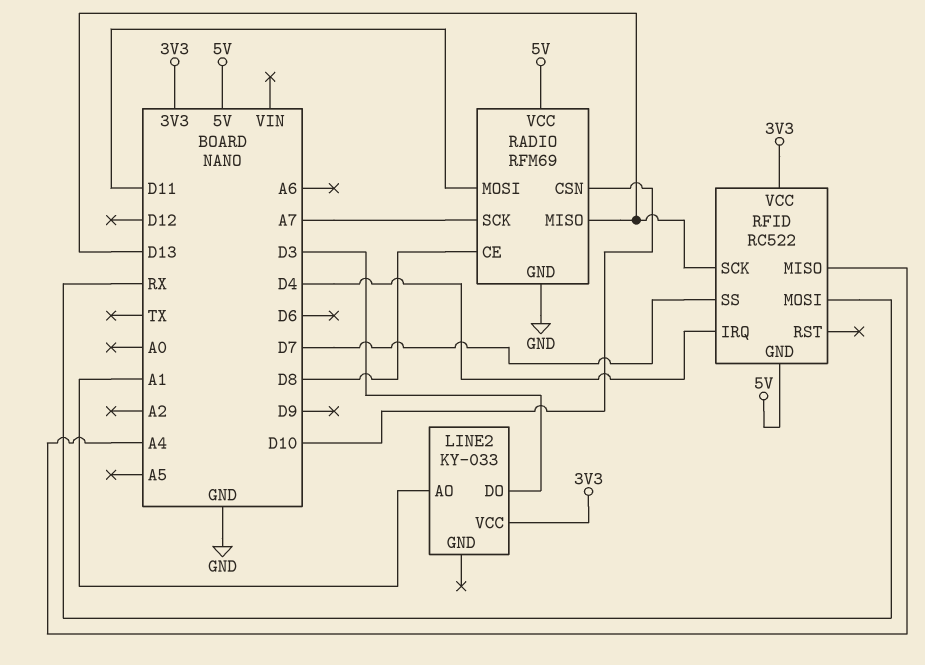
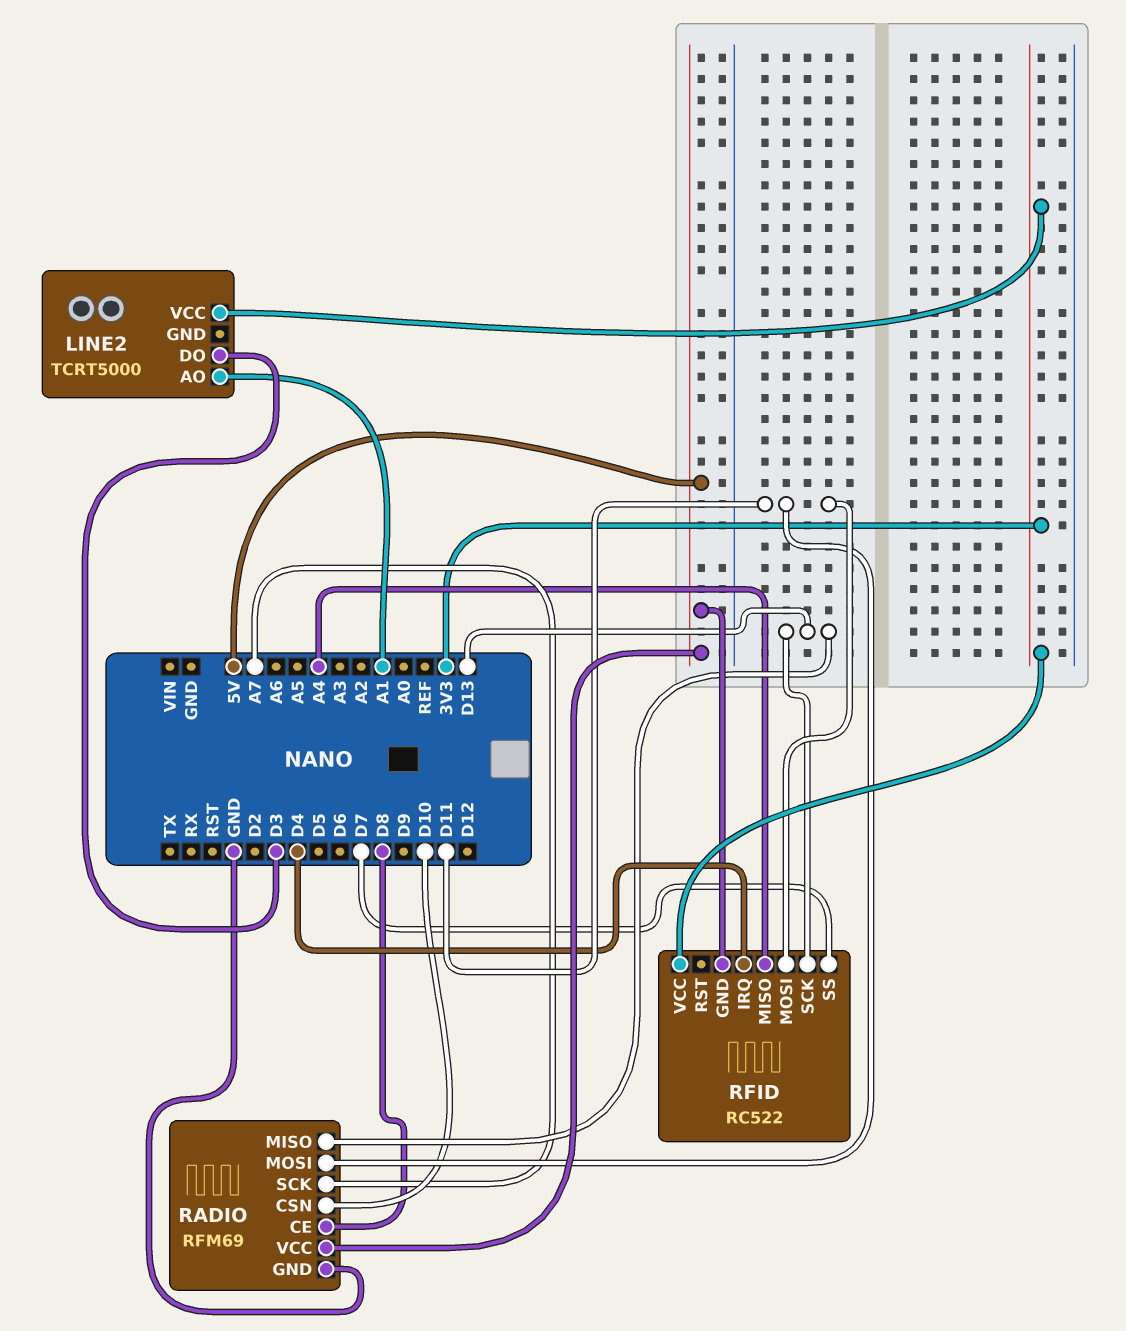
LINE2: KY-033 -> TCRT5000
RFID pin MOSI: RX -> D11

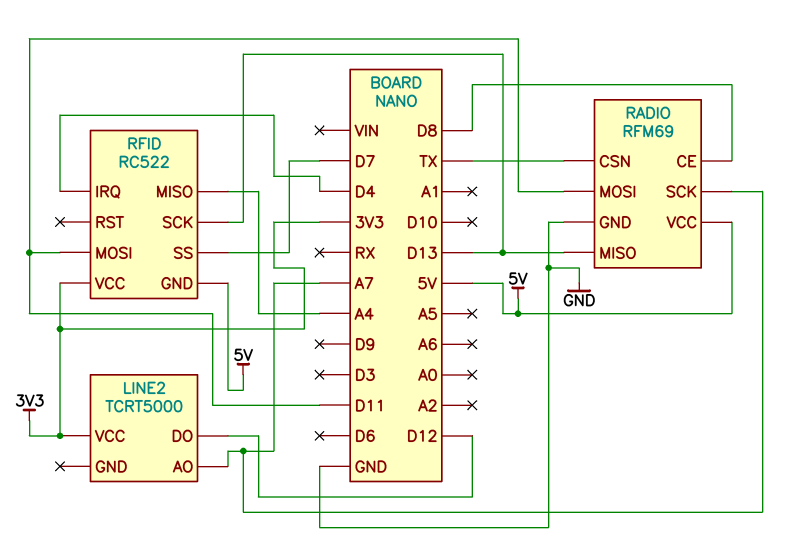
LINE2 pin AO: A1 -> A7
LINE2 pin DO: D3 -> D12
RADIO pin CSN: D10 -> TX

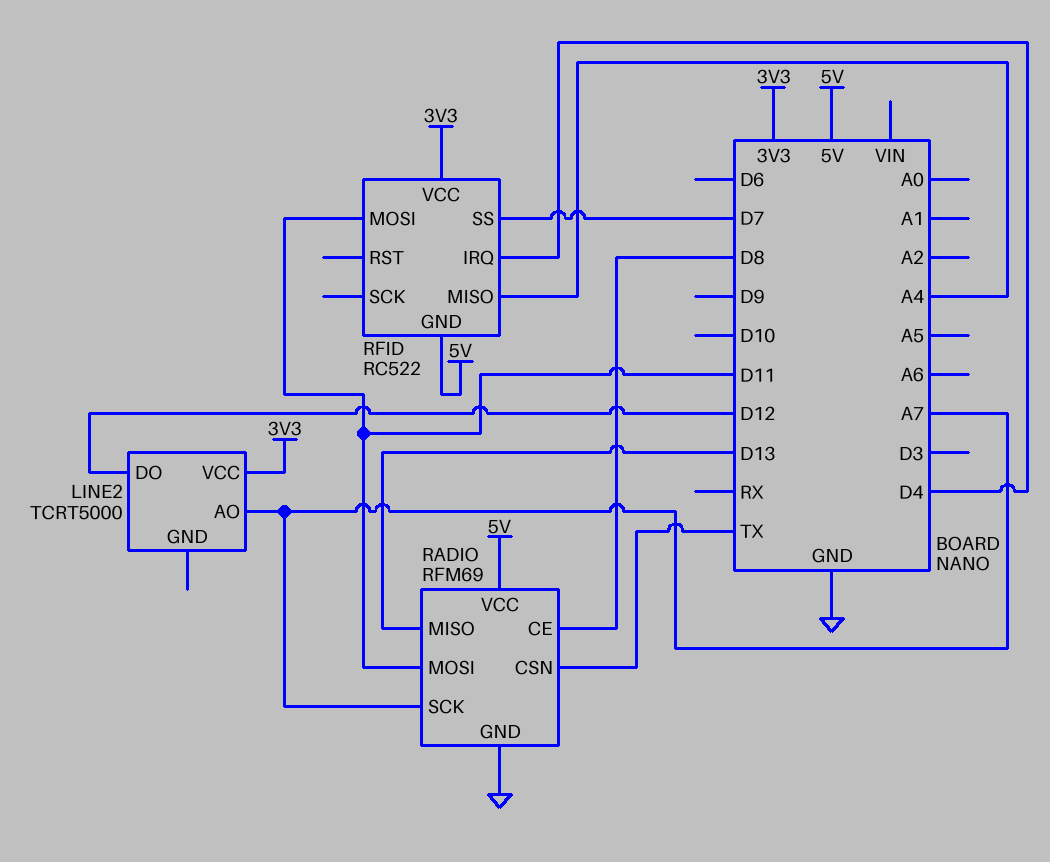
RFID pin SCK: D13 -> none

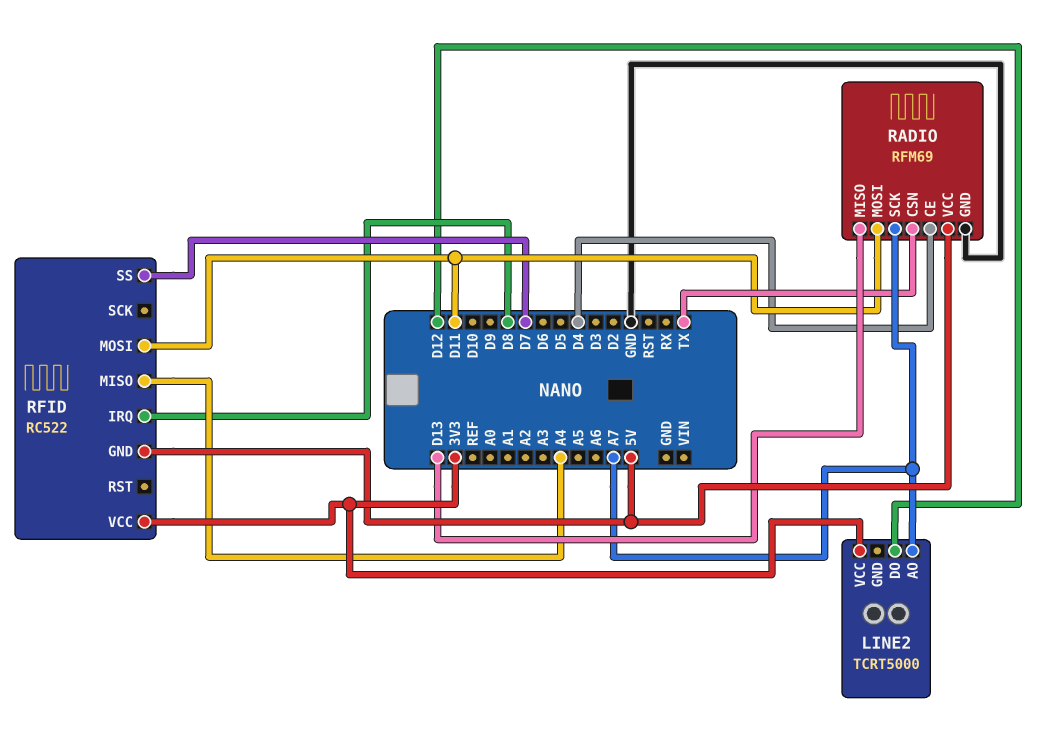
RADIO pin CE: D8 -> D4
RFID pin IRQ: D4 -> D8

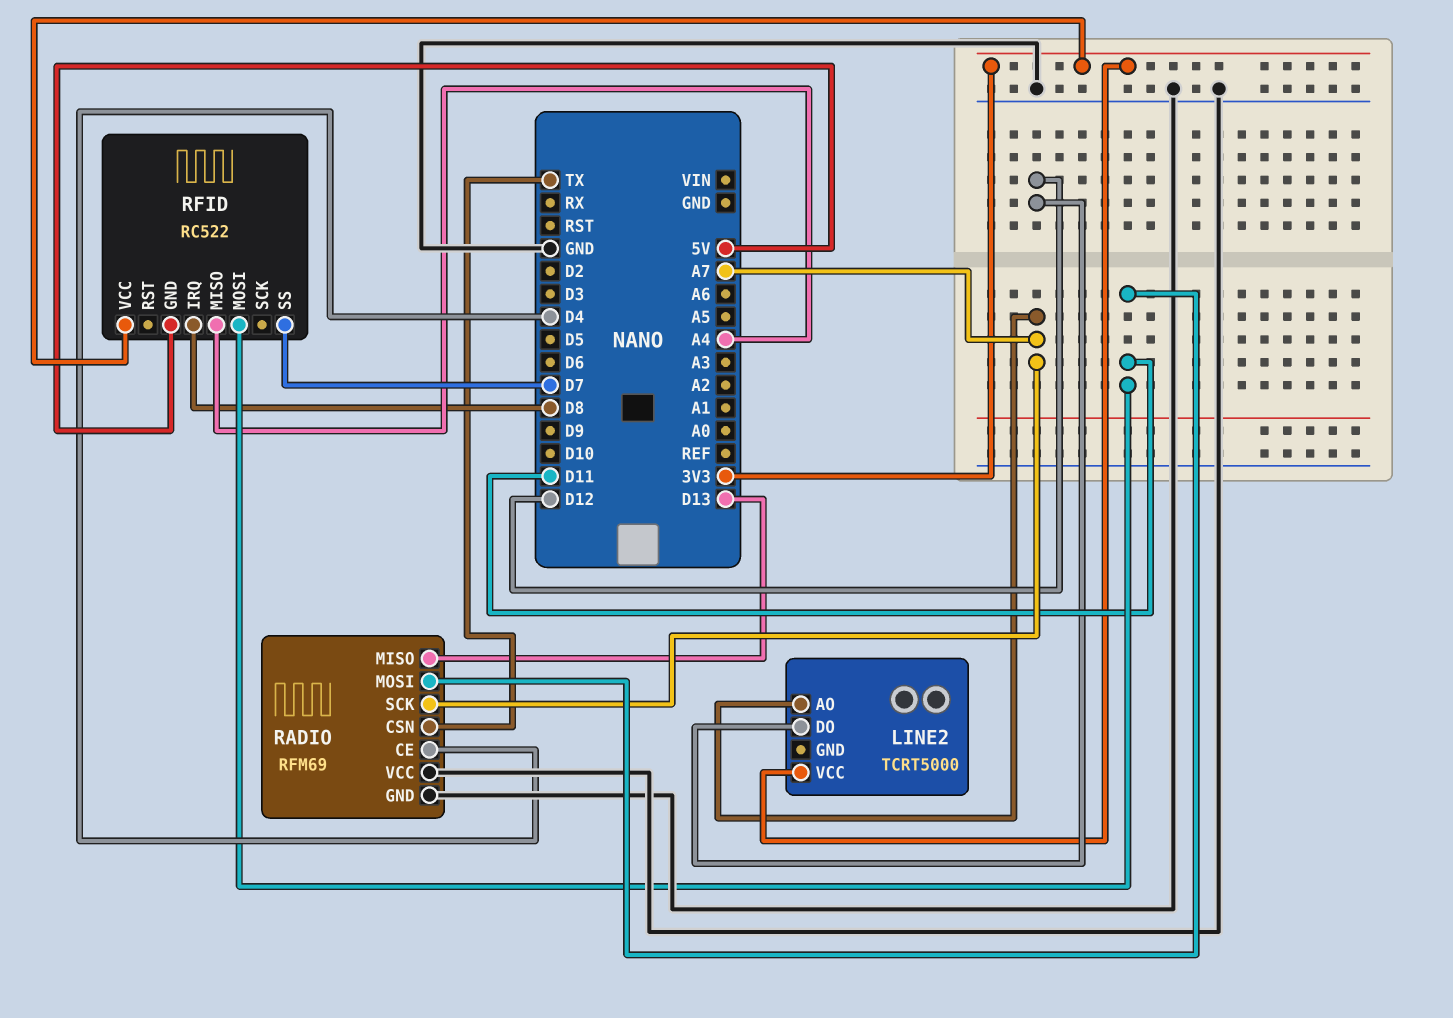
RADIO pin VCC: 5V -> GND

